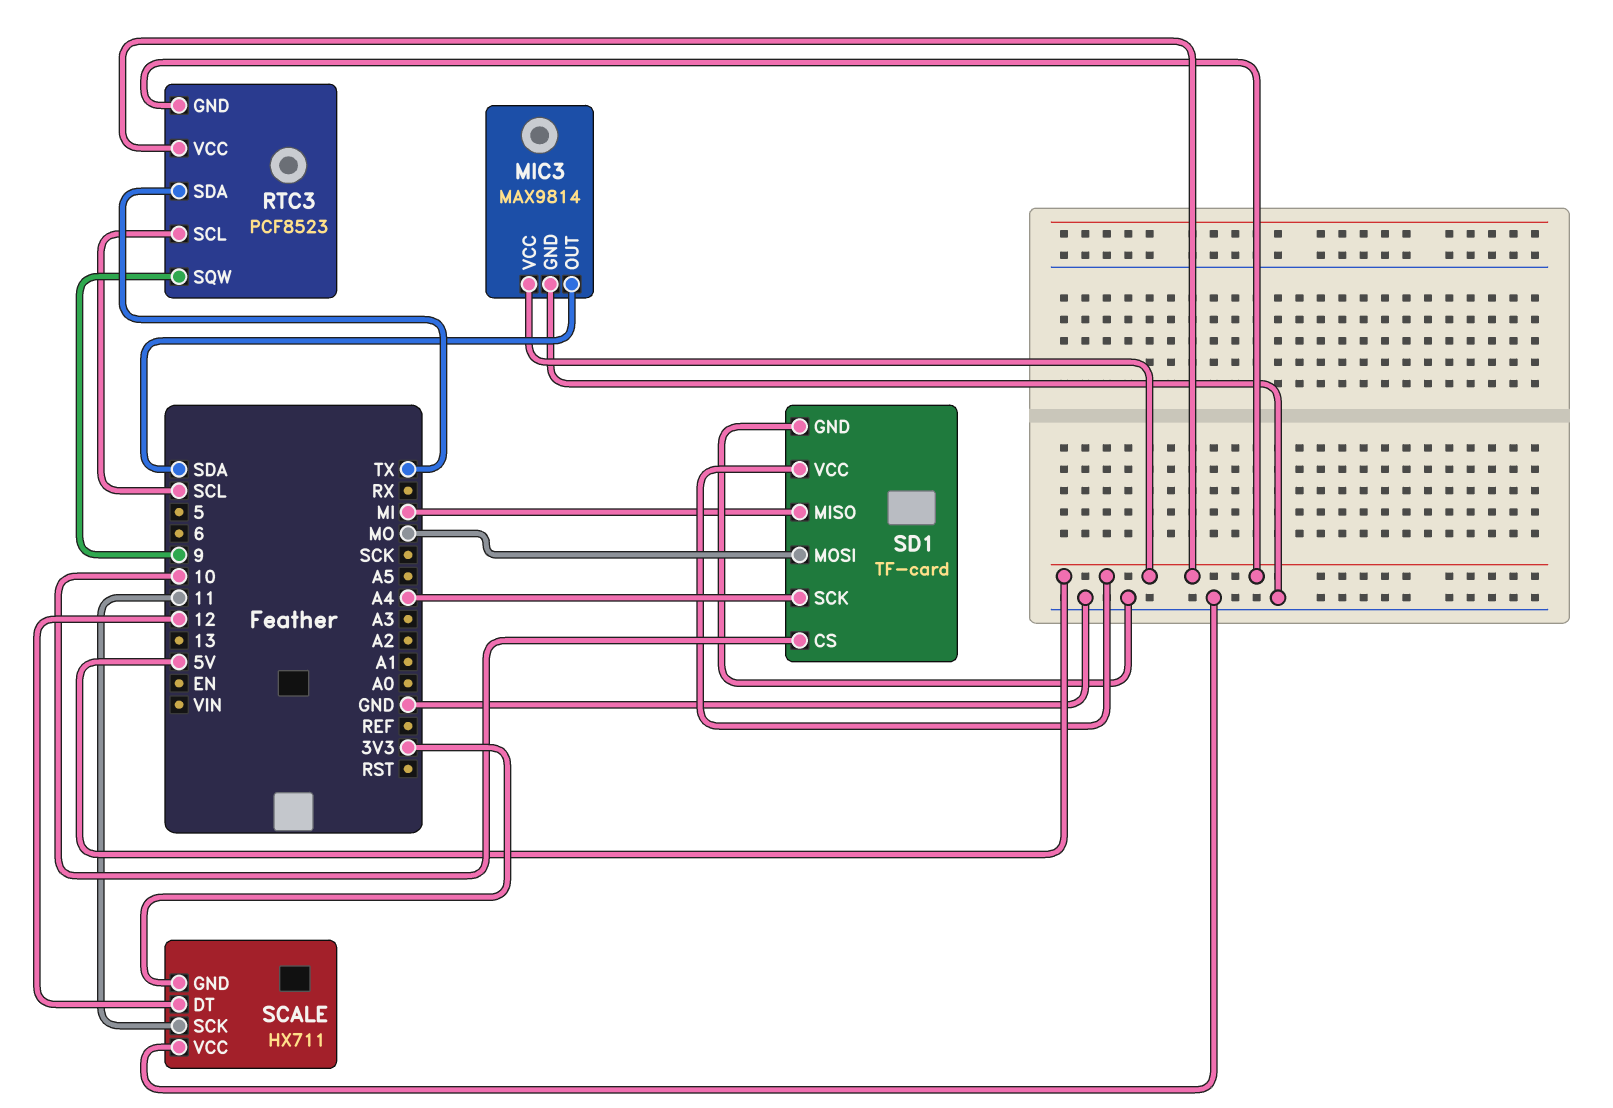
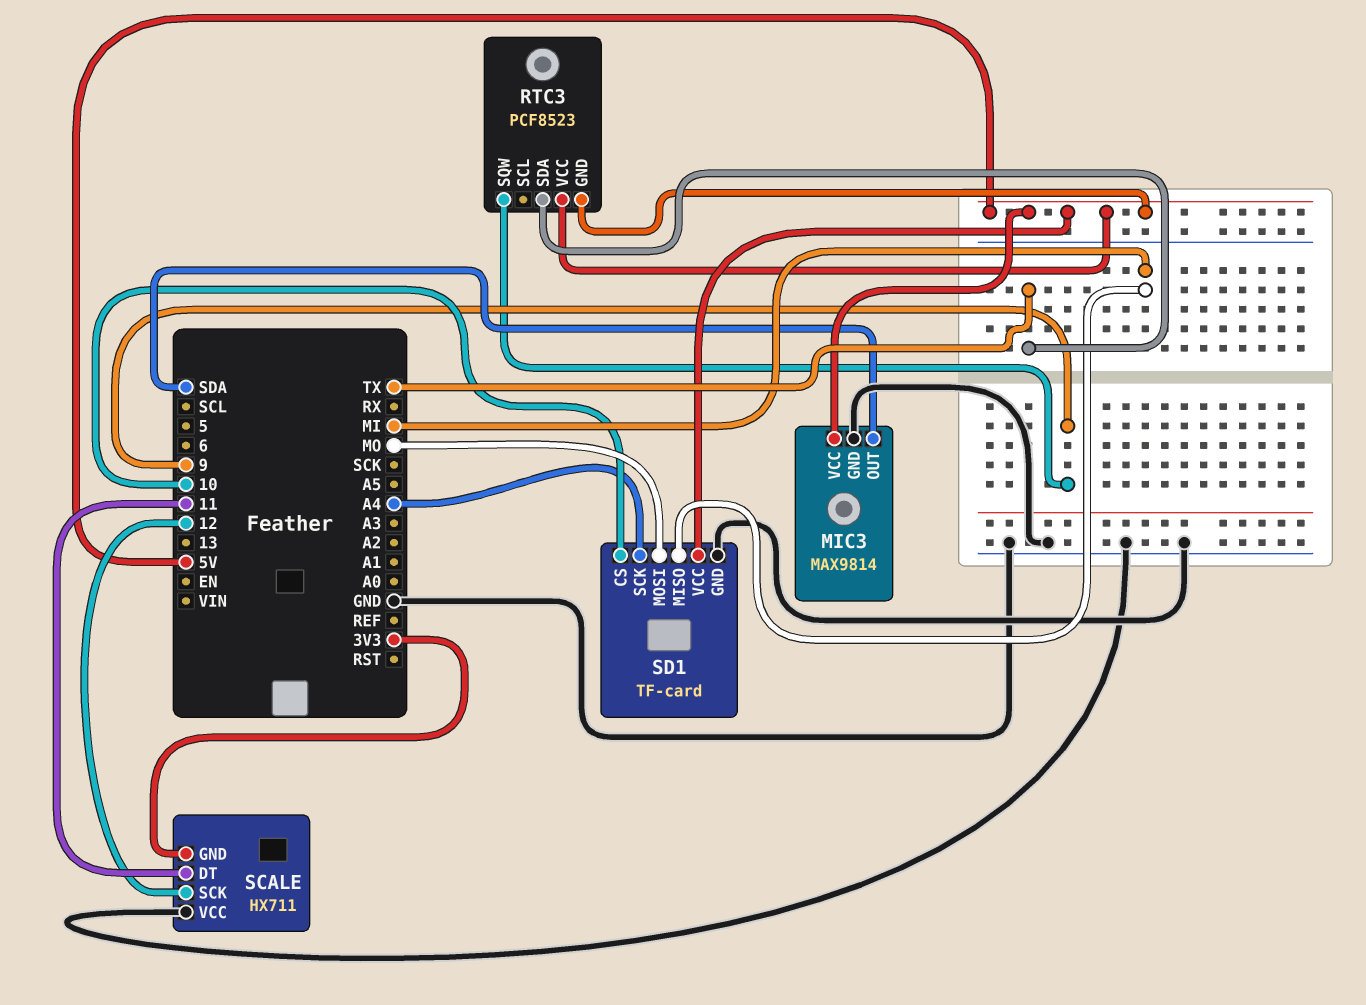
RTC3 pin SCL: SCL -> none
SCALE pin DT: 12 -> 11
SCALE pin SCK: 11 -> 12

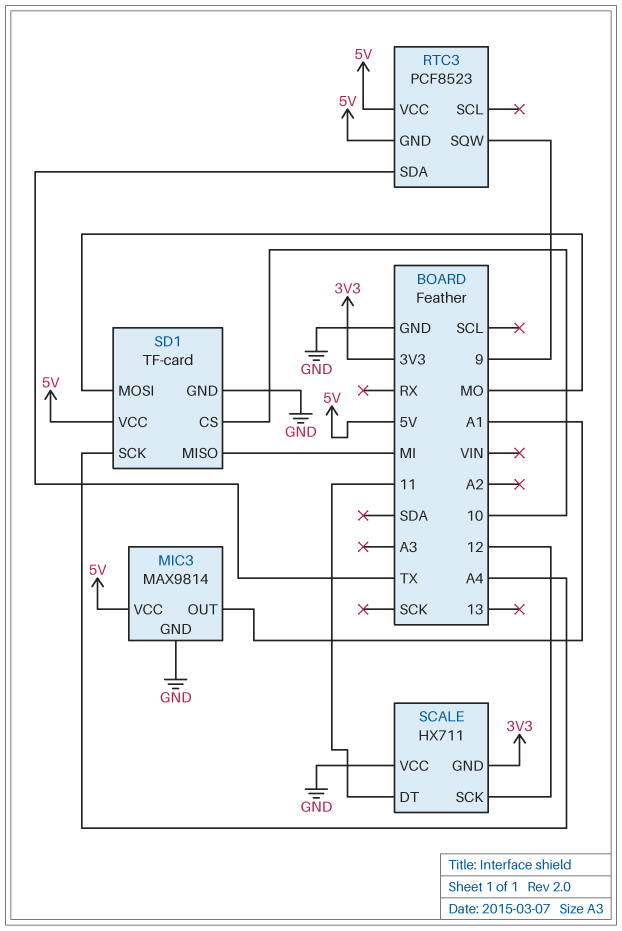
MIC3 pin OUT: SDA -> A1

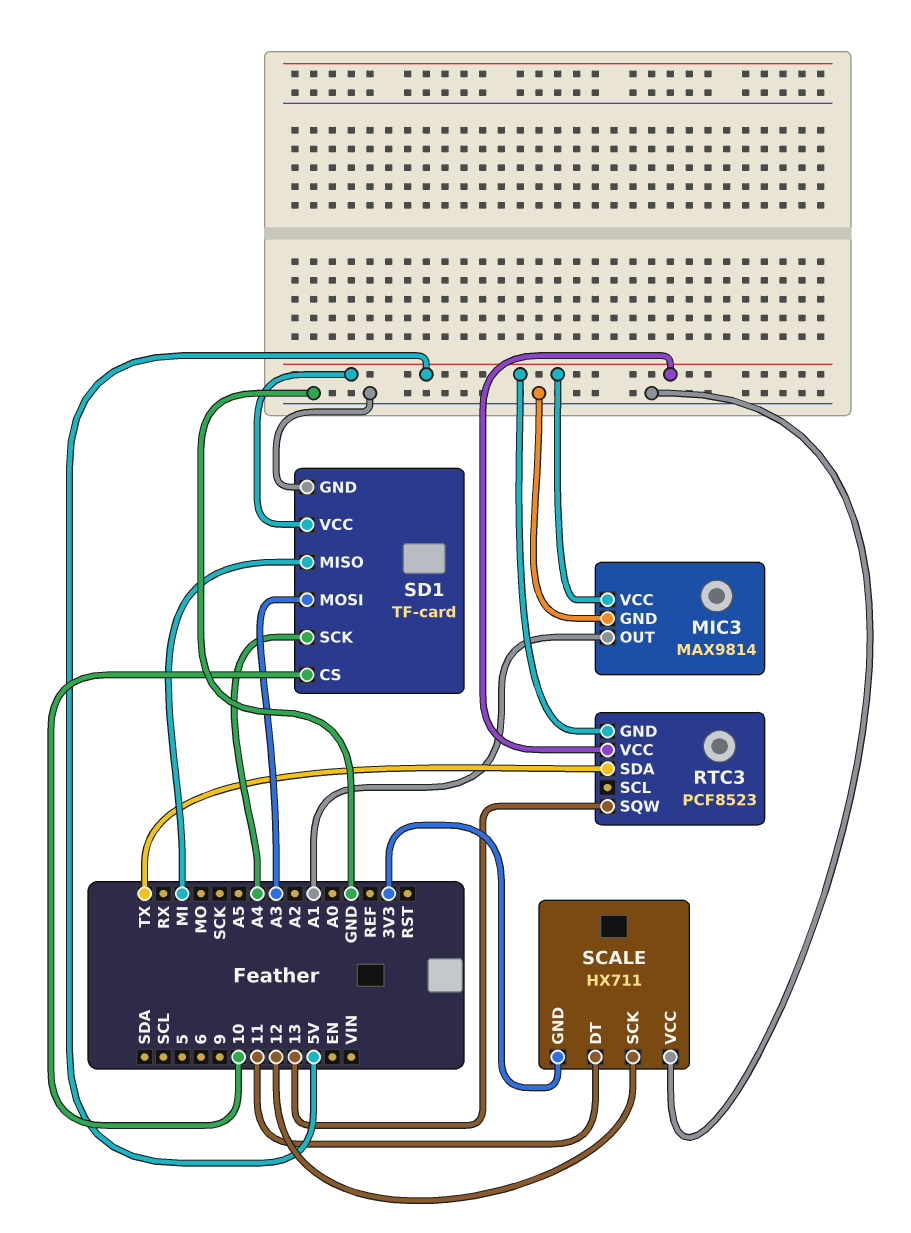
RTC3 pin SQW: 9 -> 13
SD1 pin MOSI: MO -> A3

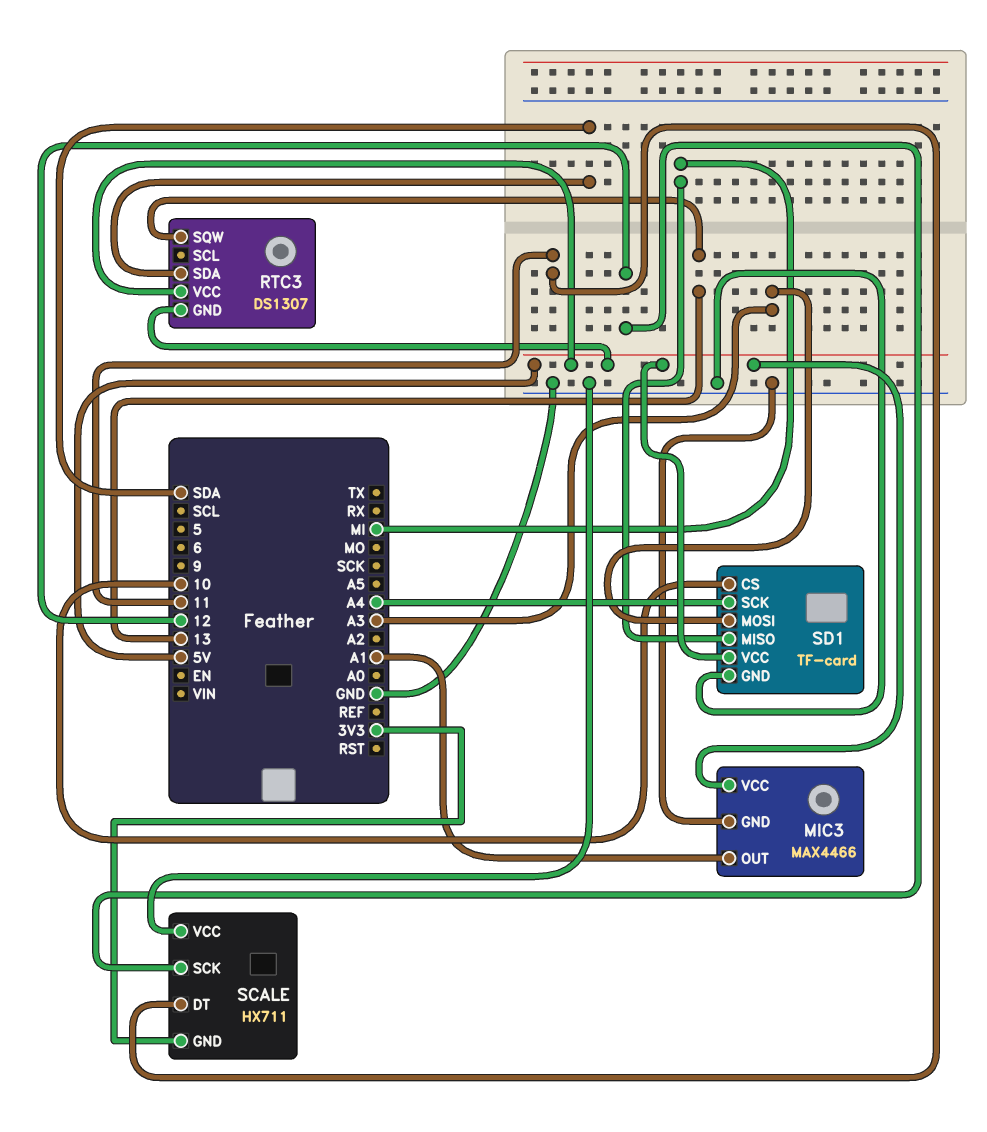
MIC3: MAX9814 -> MAX4466
RTC3: PCF8523 -> DS1307
RTC3 pin SDA: TX -> SDA

